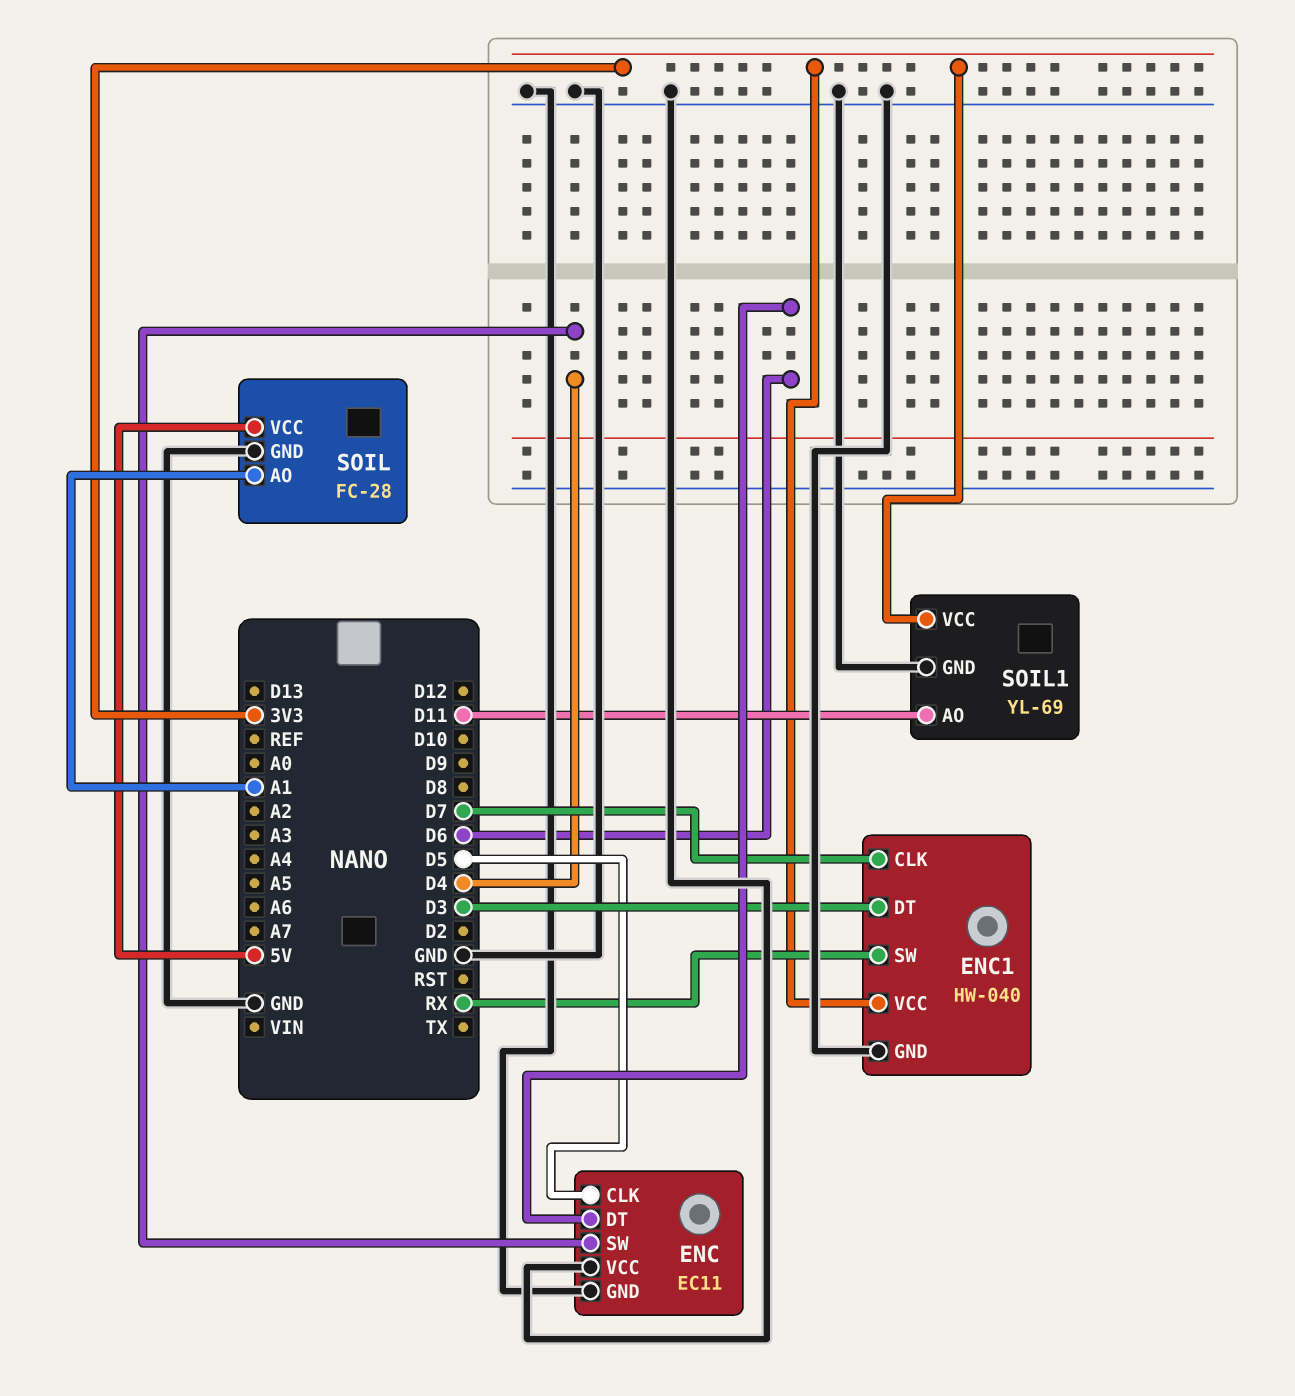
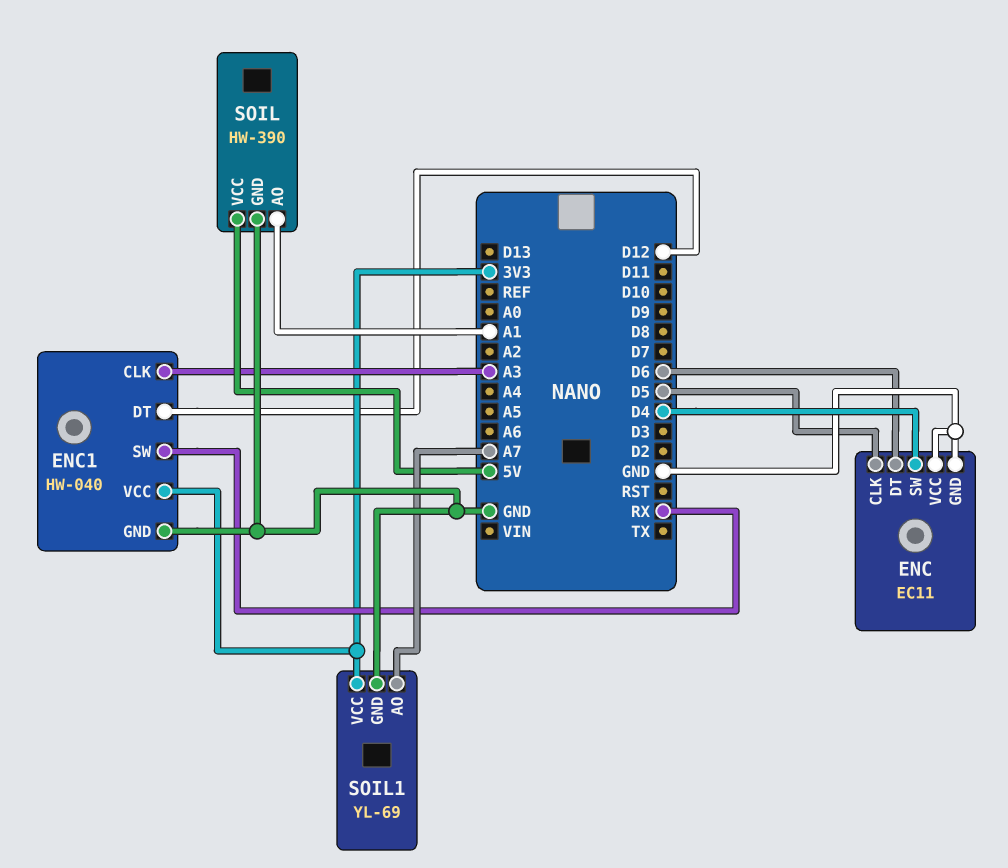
ENC1 pin CLK: D7 -> A3
ENC1 pin DT: D3 -> D12
SOIL: FC-28 -> HW-390
SOIL1 pin AO: D11 -> A7

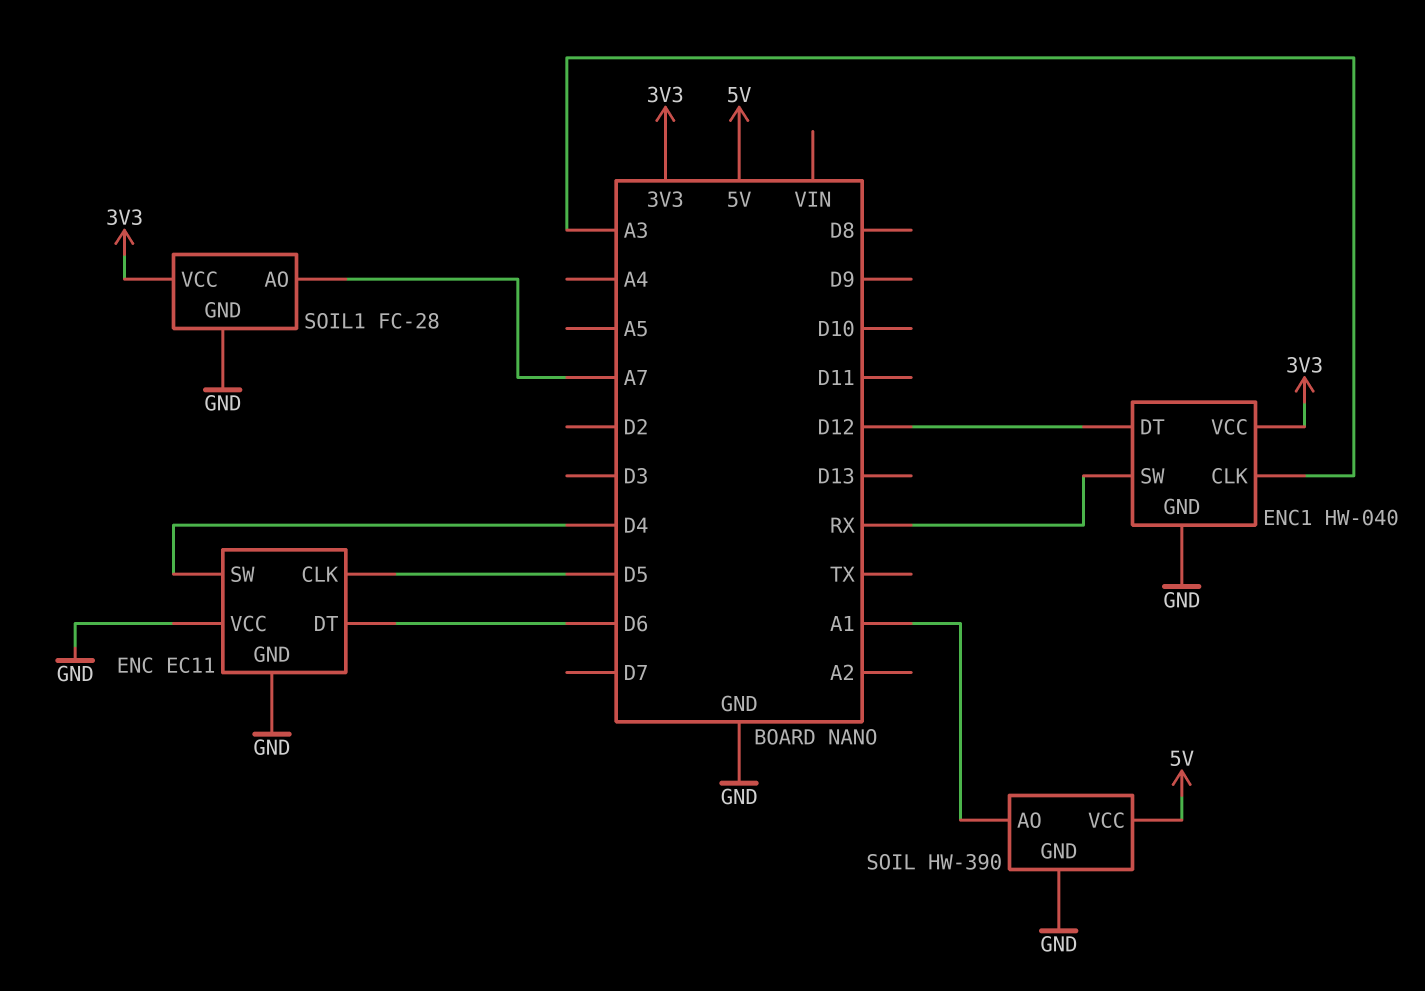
SOIL1: YL-69 -> FC-28

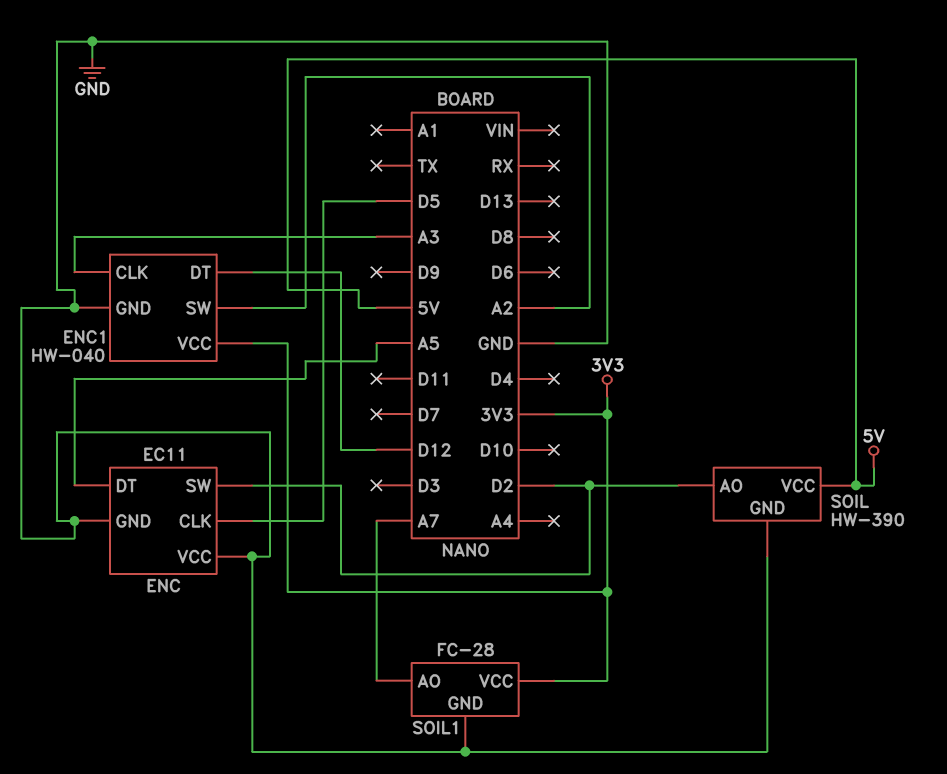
ENC pin DT: D6 -> A5
ENC pin SW: D4 -> D2
ENC1 pin SW: RX -> A2
SOIL pin AO: A1 -> D2

